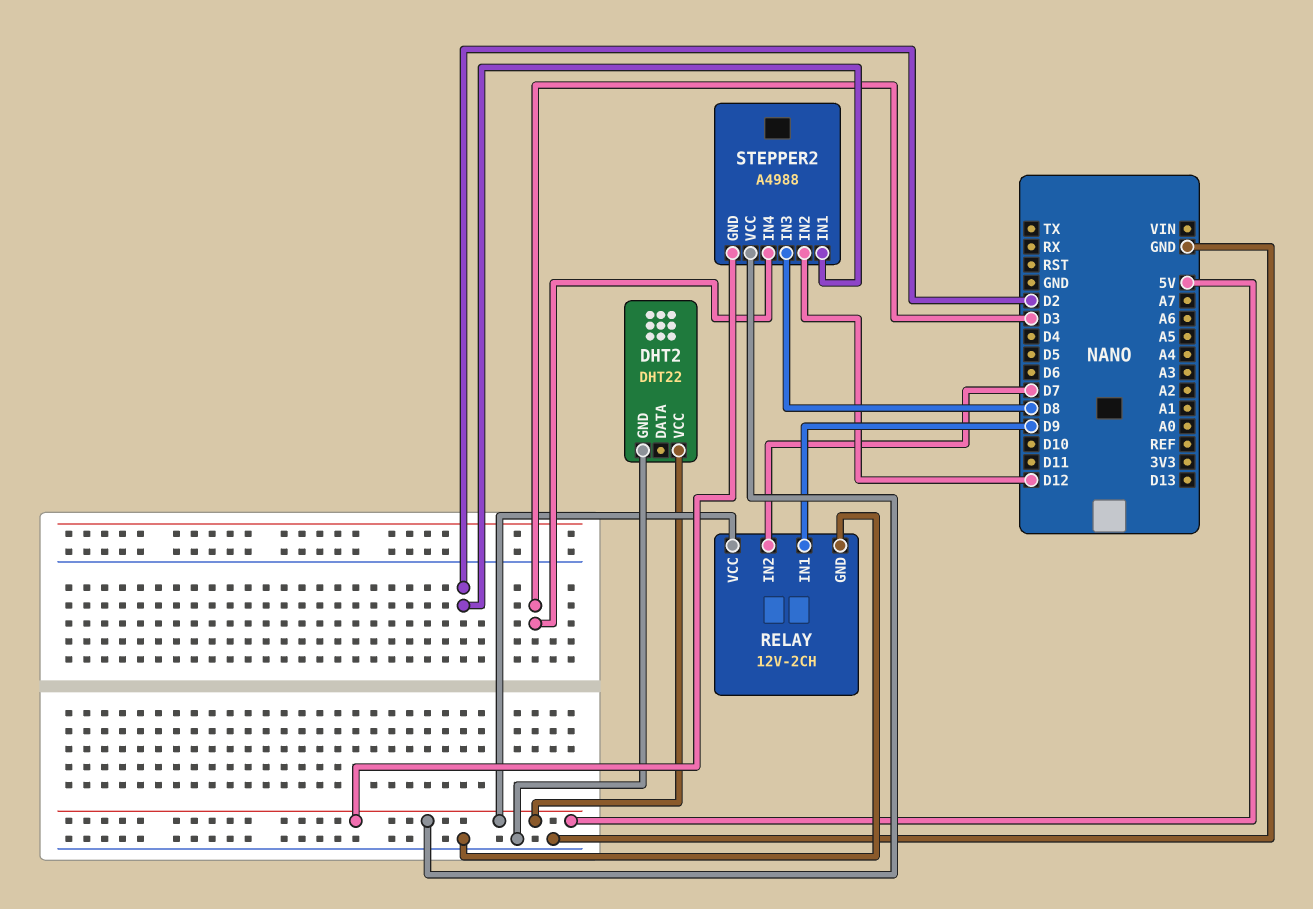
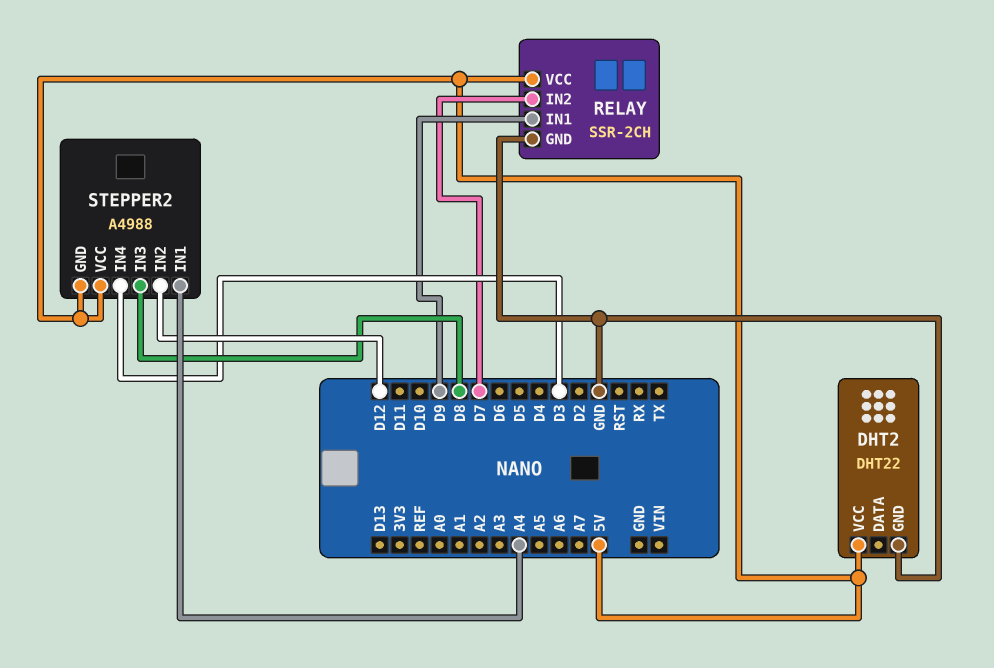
RELAY: 12V-2CH -> SSR-2CH
STEPPER2 pin IN1: D2 -> A4

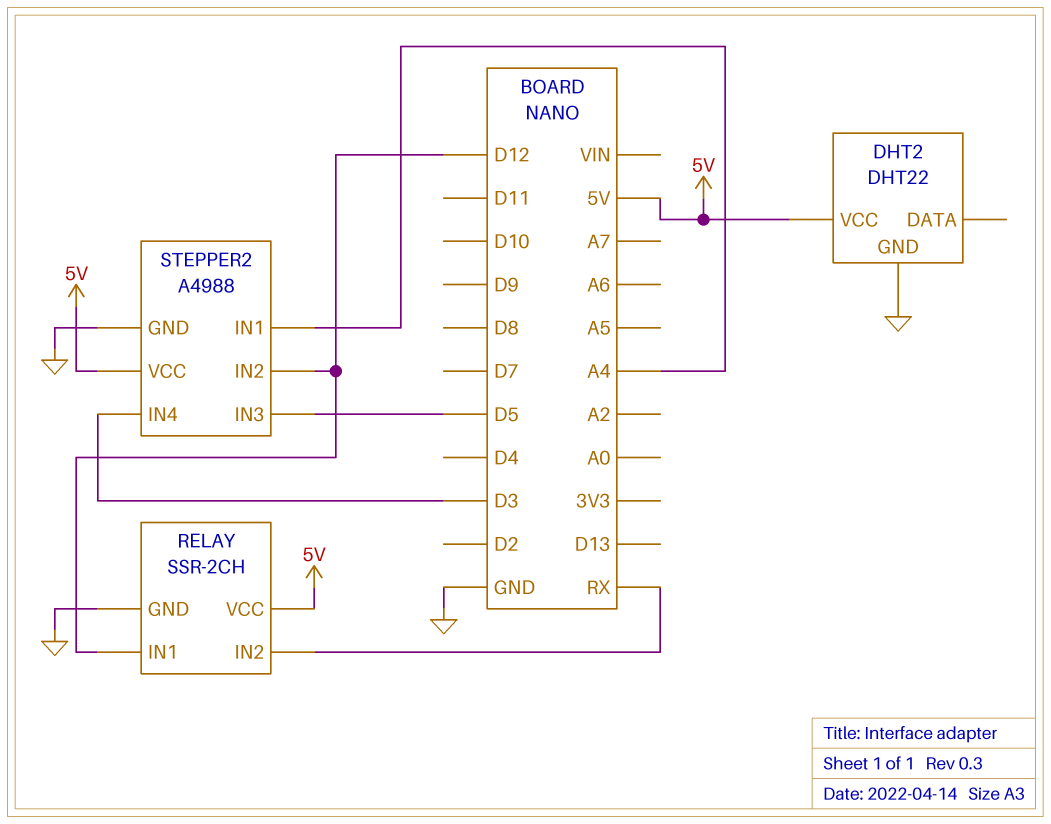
RELAY pin IN1: D9 -> D12
RELAY pin IN2: D7 -> RX
STEPPER2 pin GND: 5V -> GND
STEPPER2 pin IN3: D8 -> D5

